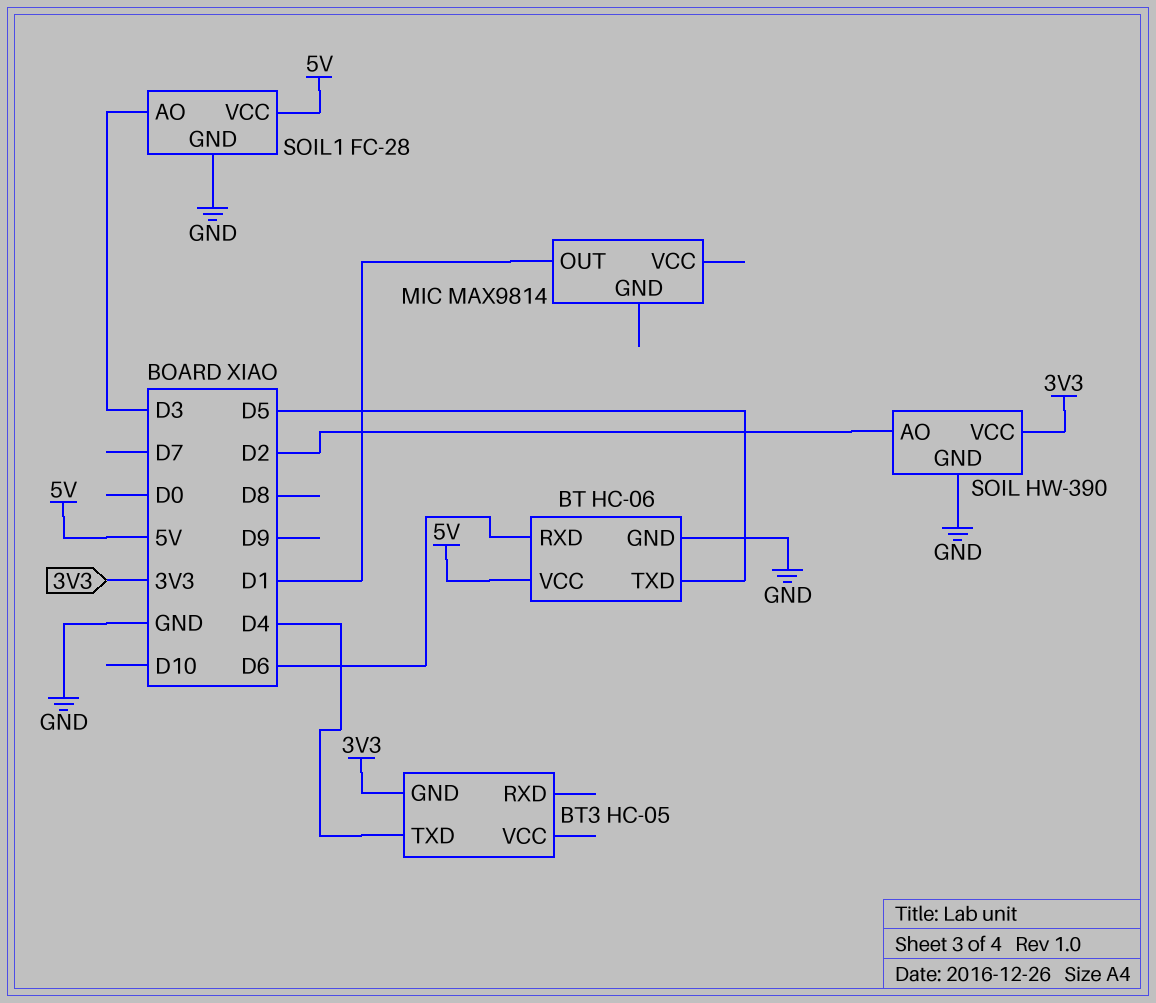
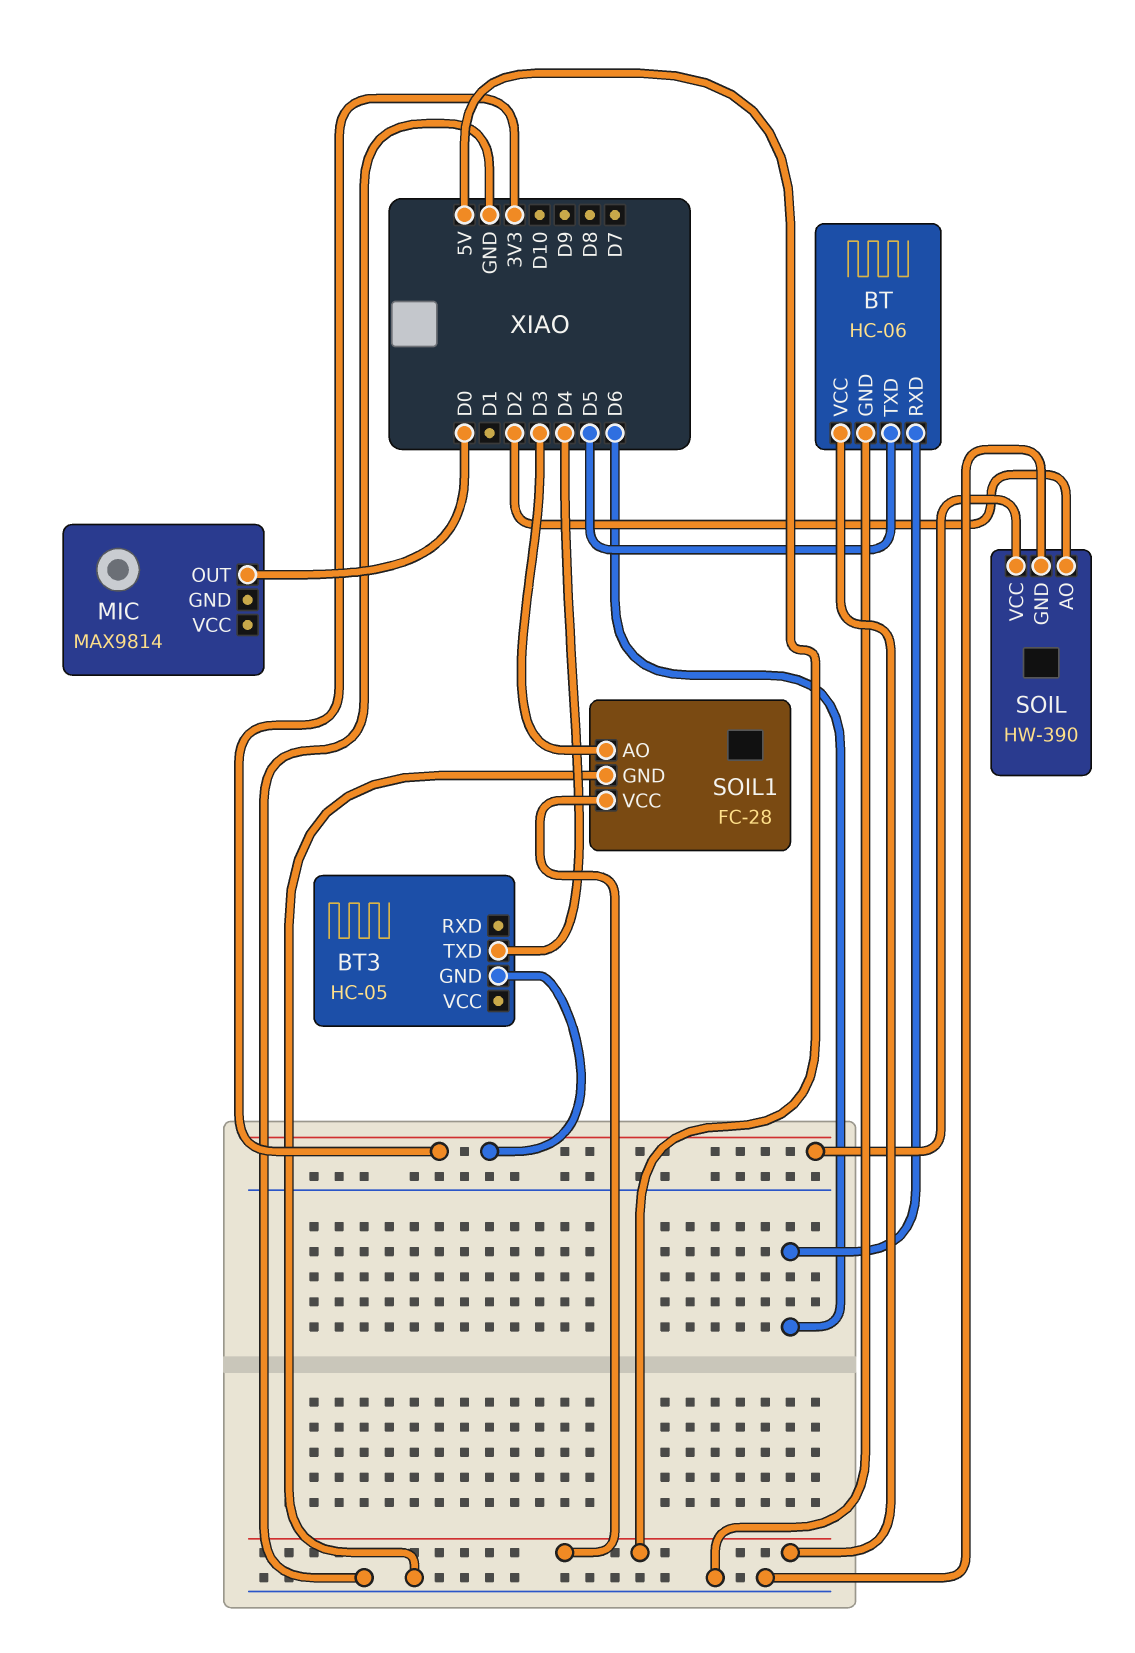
MIC pin OUT: D1 -> D0

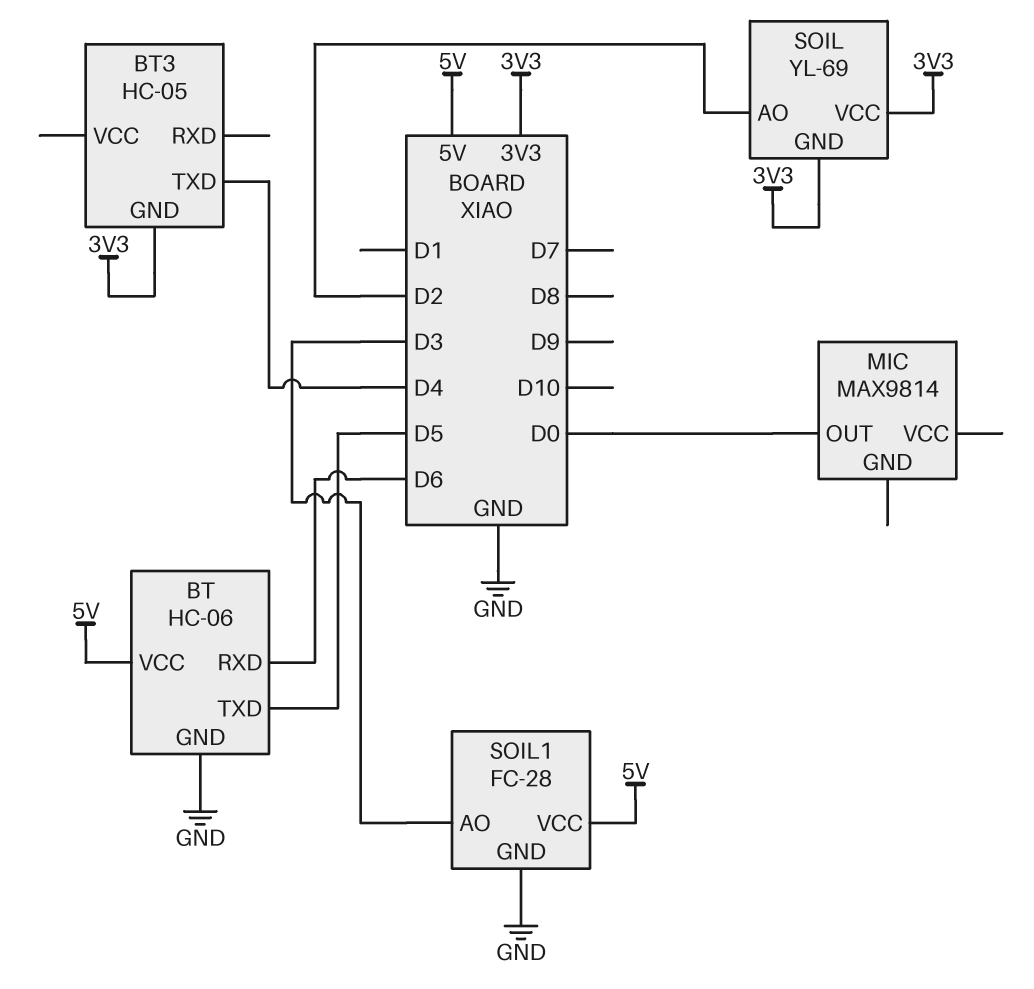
SOIL: HW-390 -> YL-69
SOIL pin GND: GND -> 3V3

